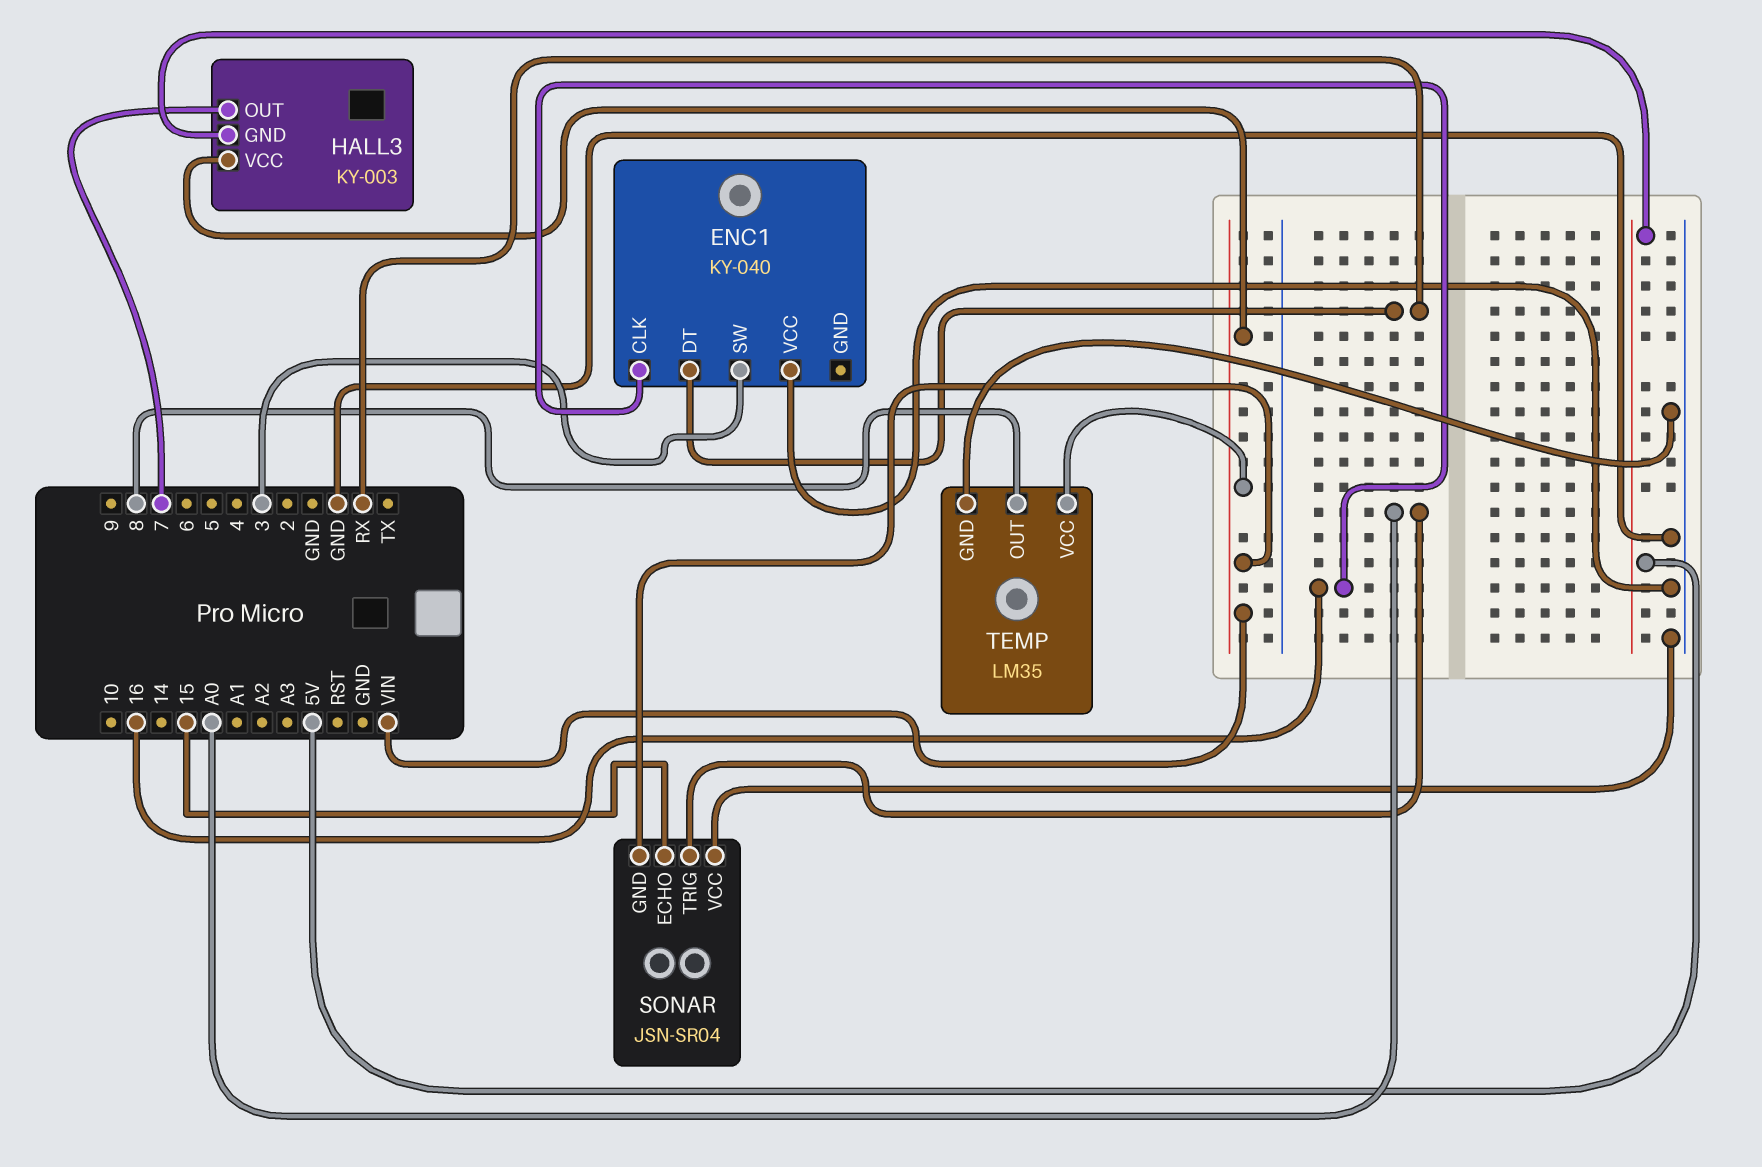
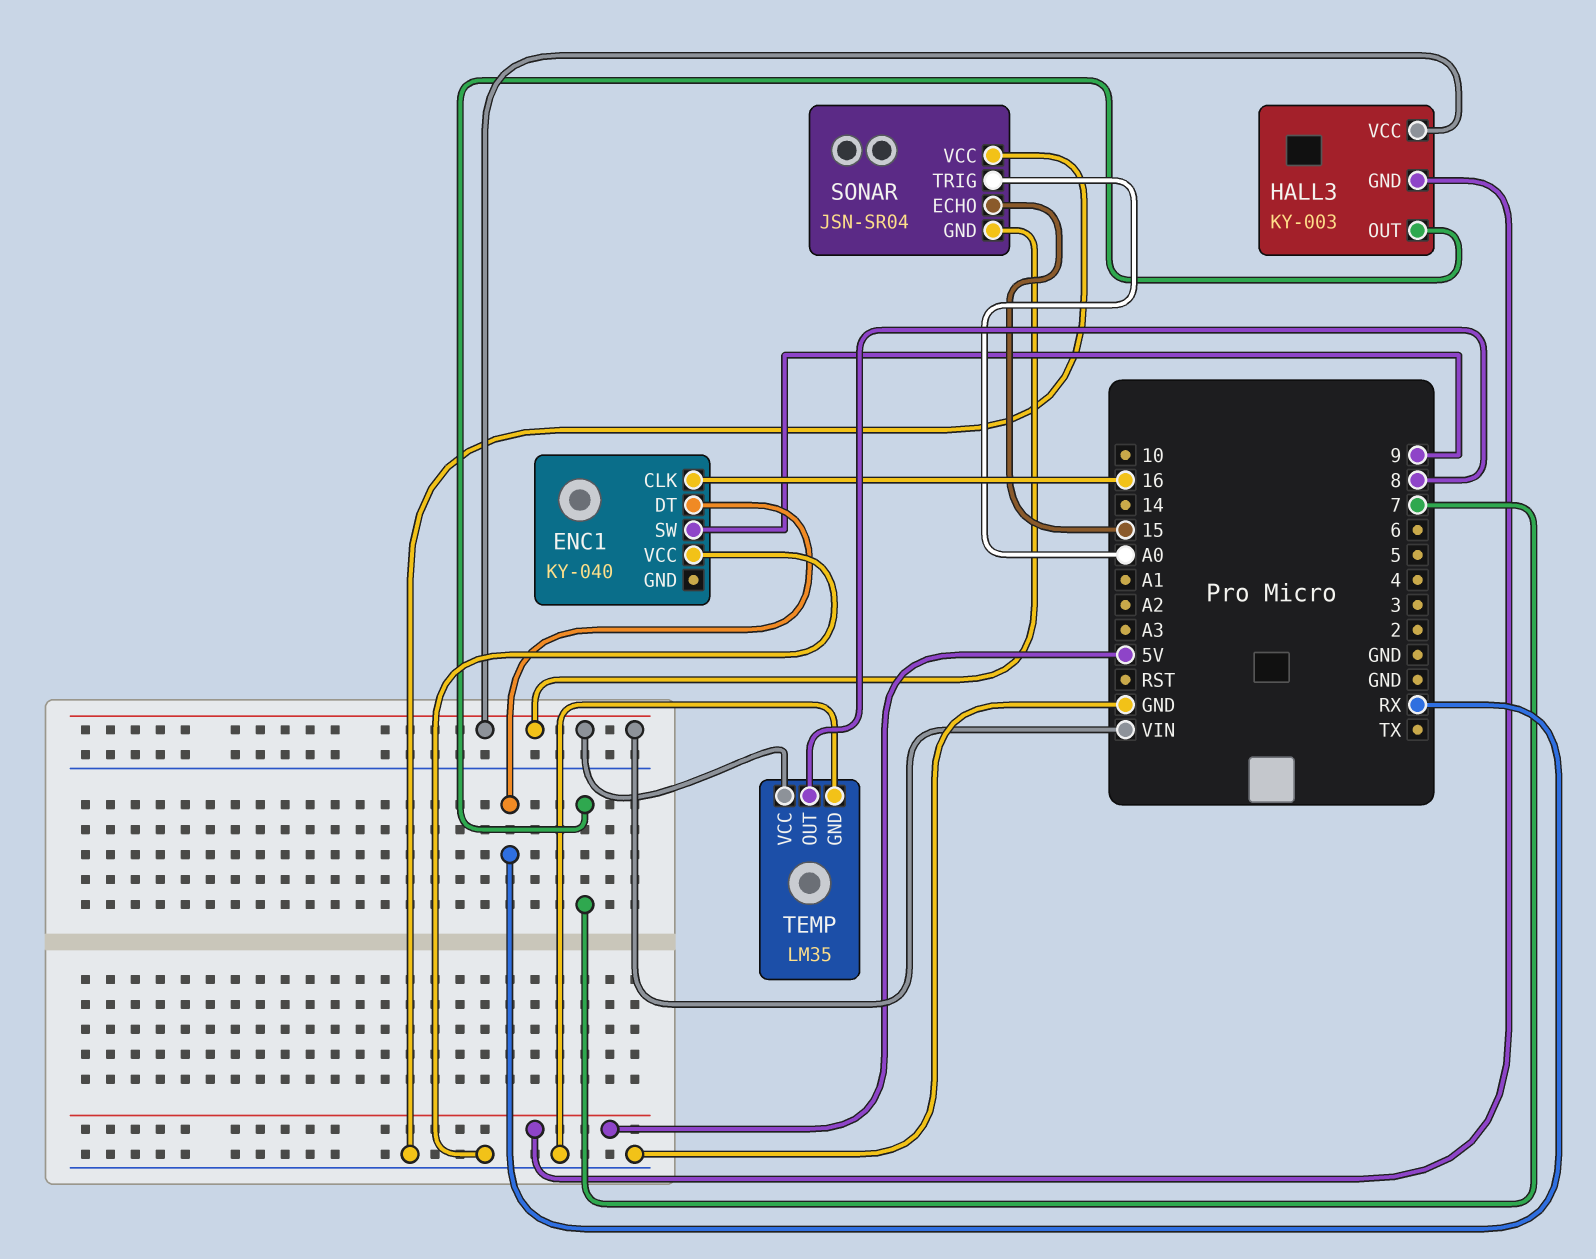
ENC1 pin SW: 3 -> 9

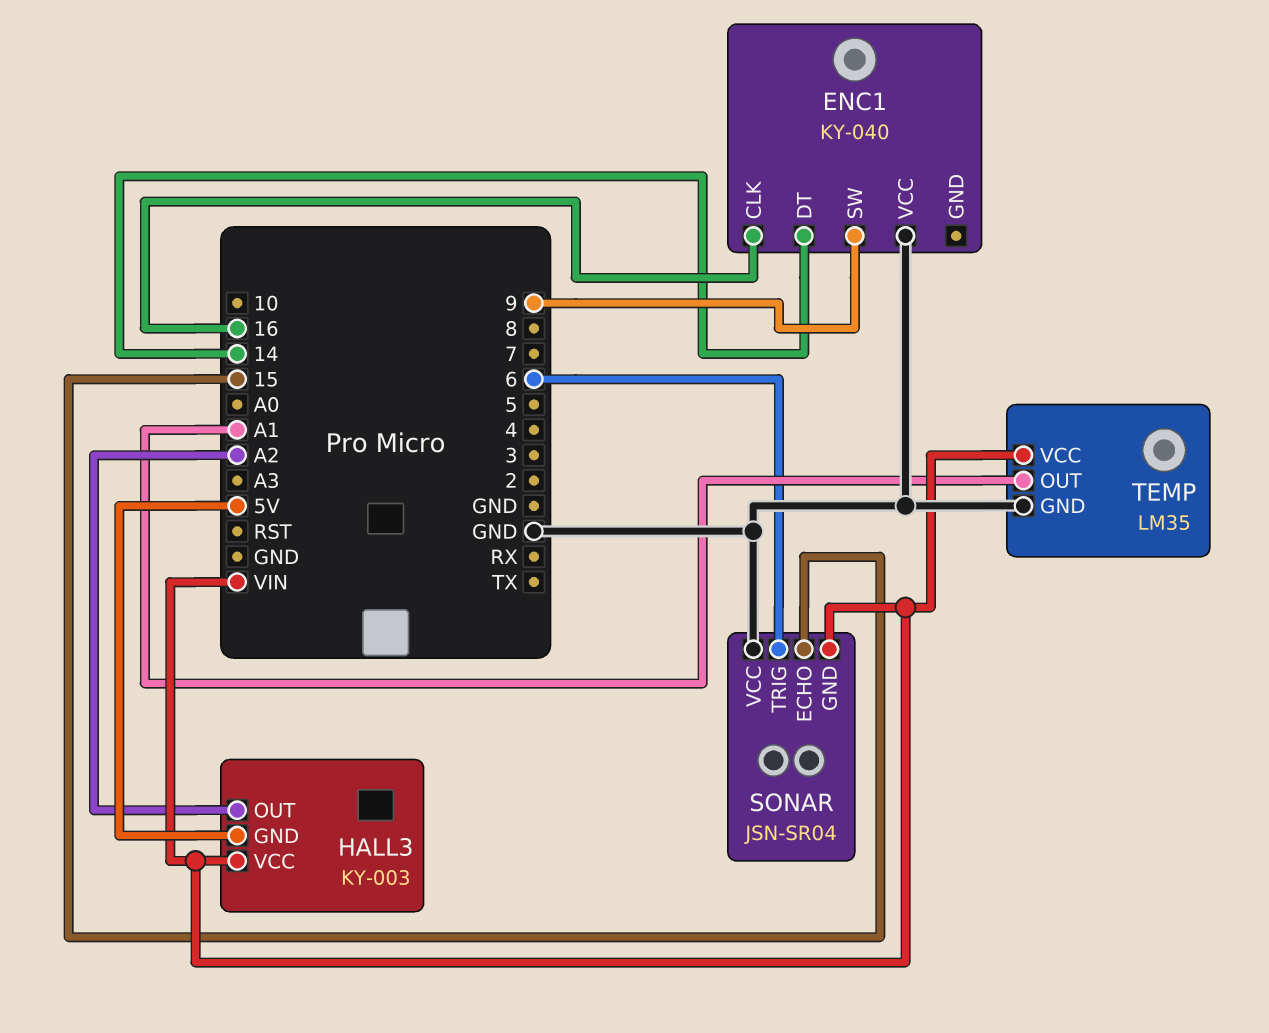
ENC1 pin DT: RX -> 14
HALL3 pin OUT: 7 -> A2
SONAR pin TRIG: A0 -> 6
TEMP pin OUT: 8 -> A1

